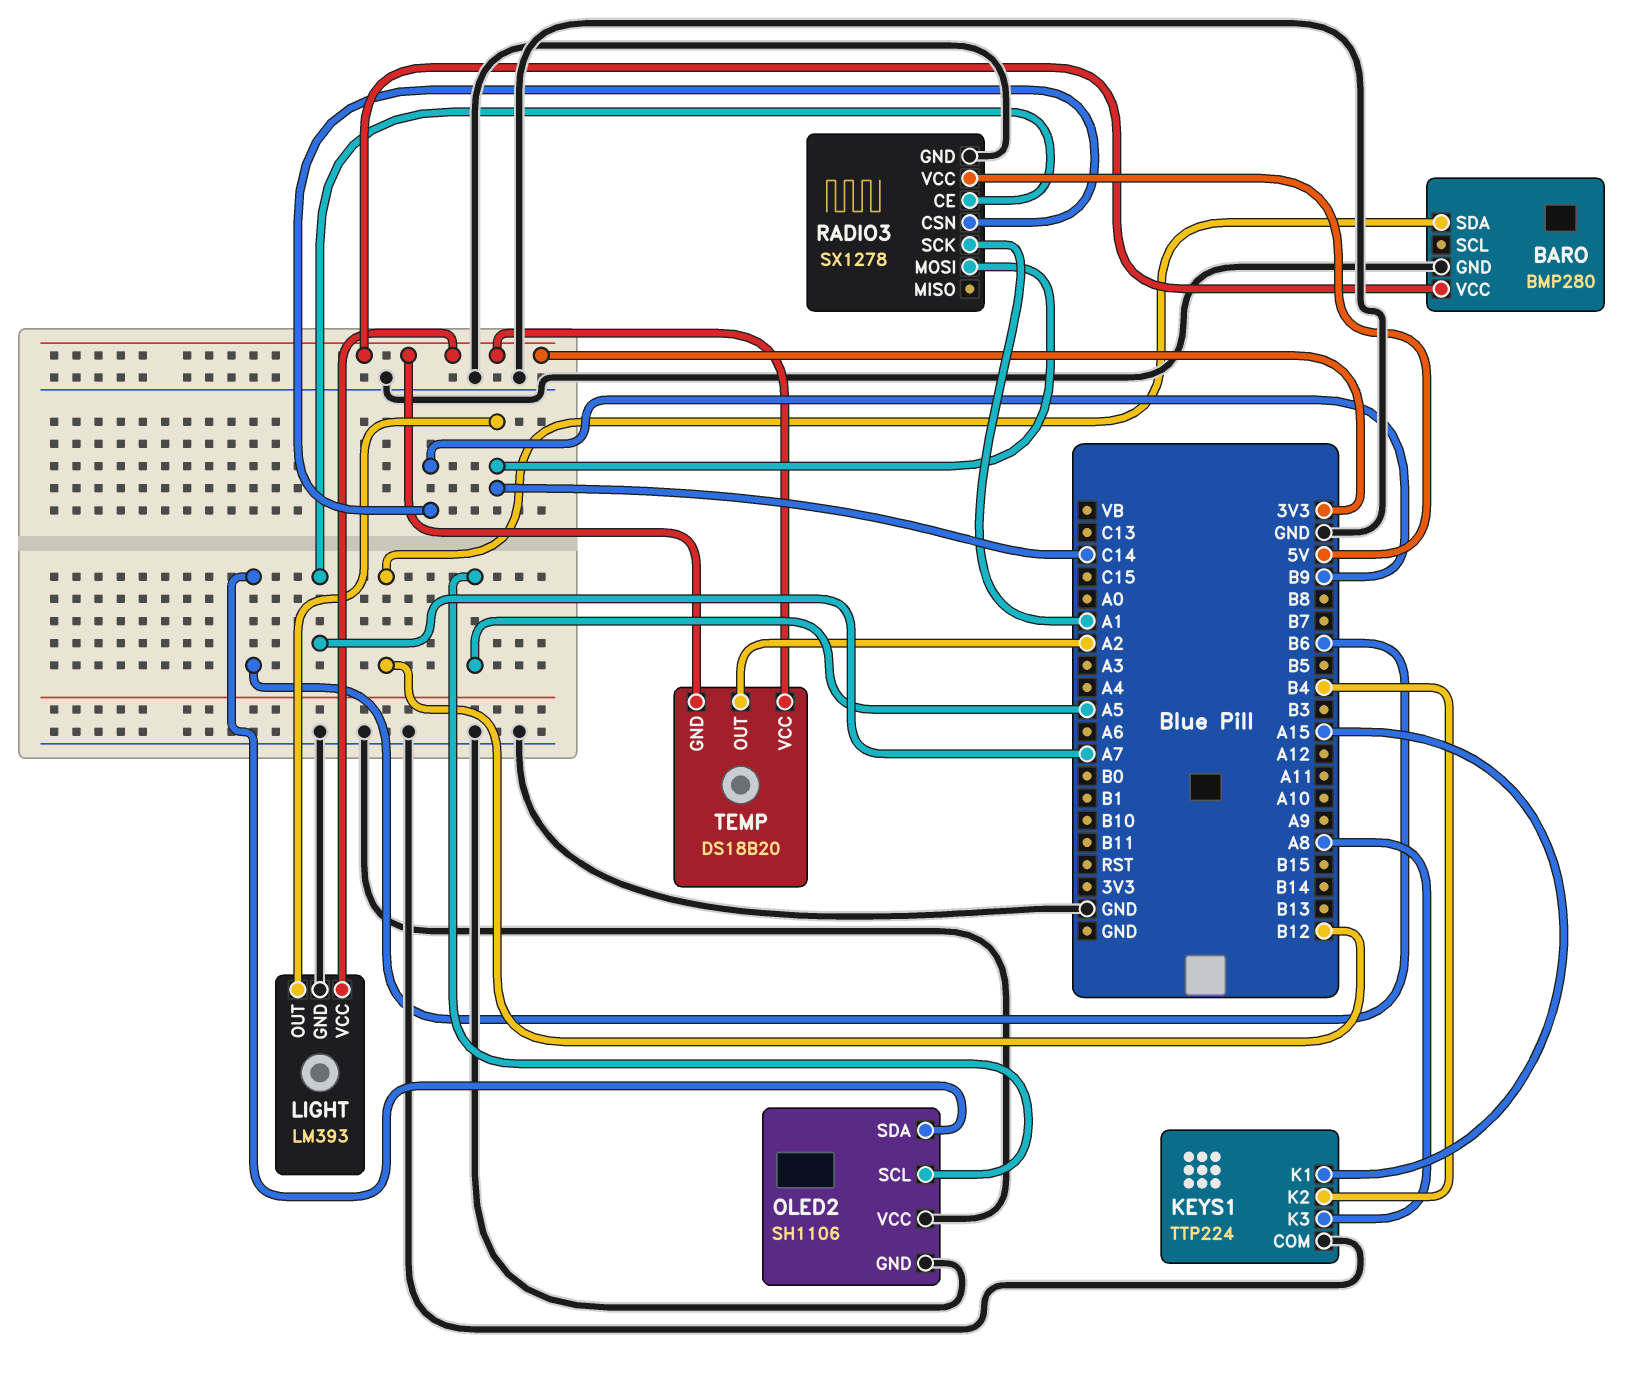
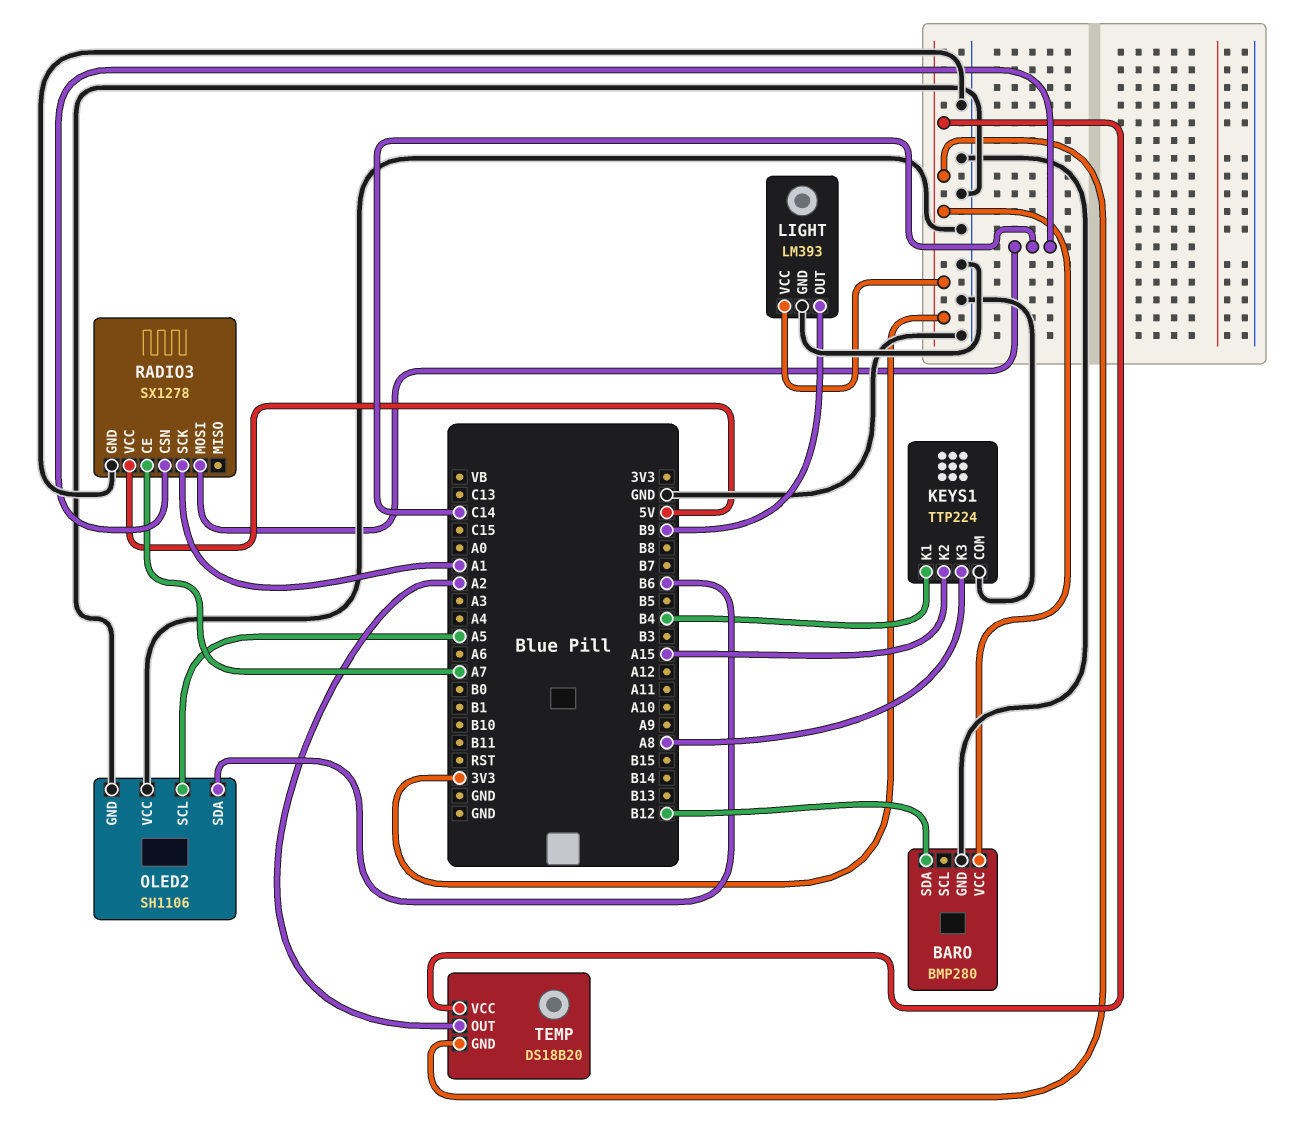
KEYS1 pin K1: A15 -> B4
KEYS1 pin K2: B4 -> A15
LIGHT pin OUT: C14 -> B9
RADIO3 pin CSN: B9 -> C14

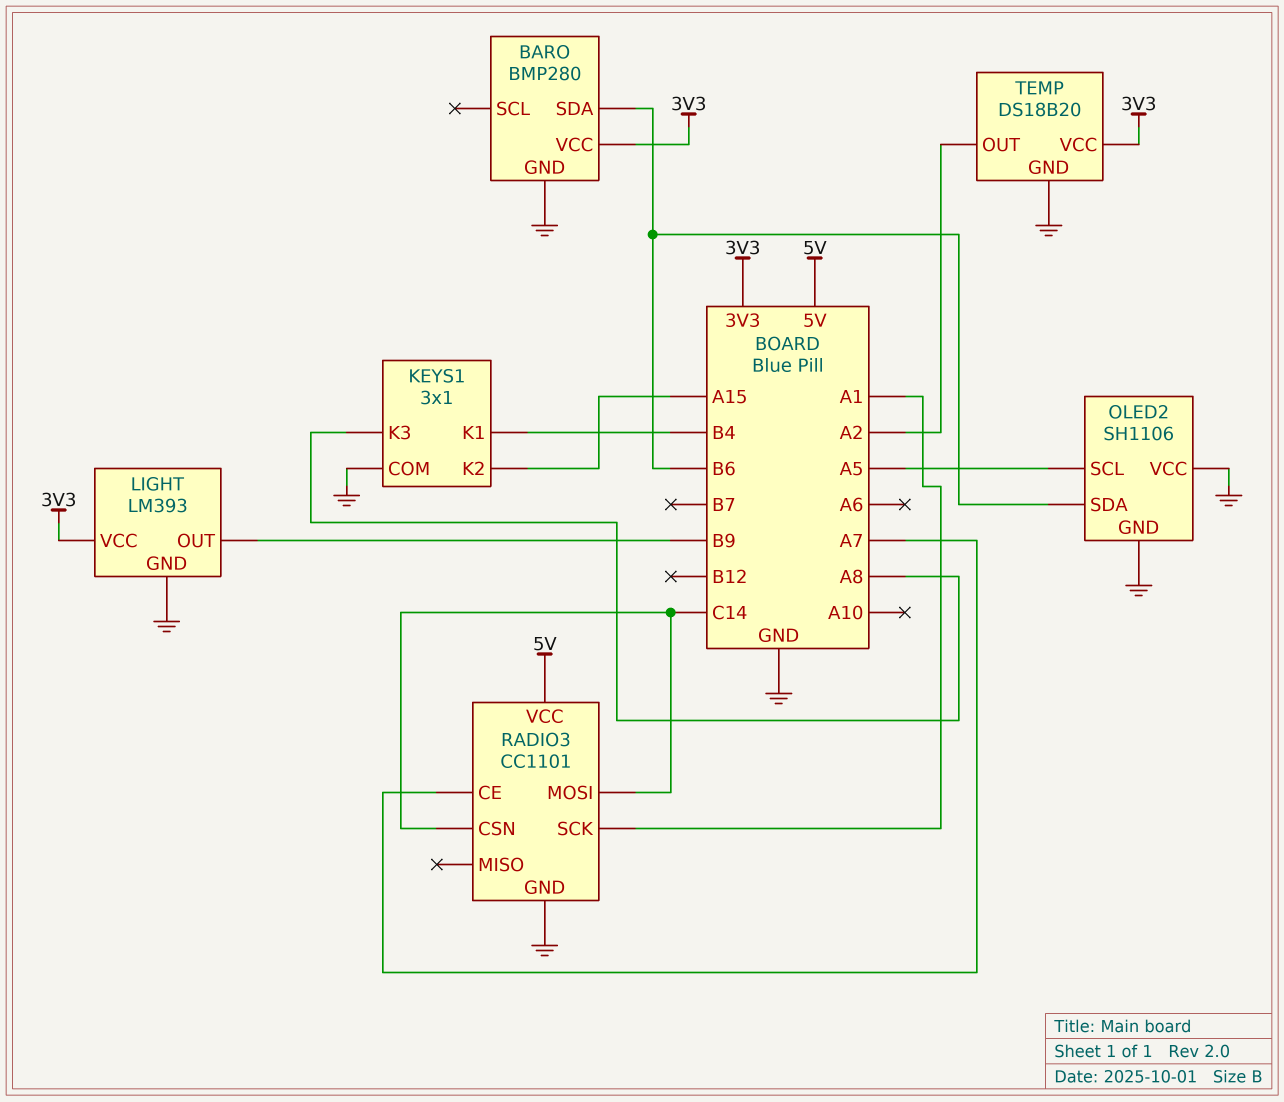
BARO pin SDA: B12 -> B6
KEYS1: TTP224 -> 3x1
RADIO3: SX1278 -> CC1101
TEMP pin GND: 3V3 -> GND

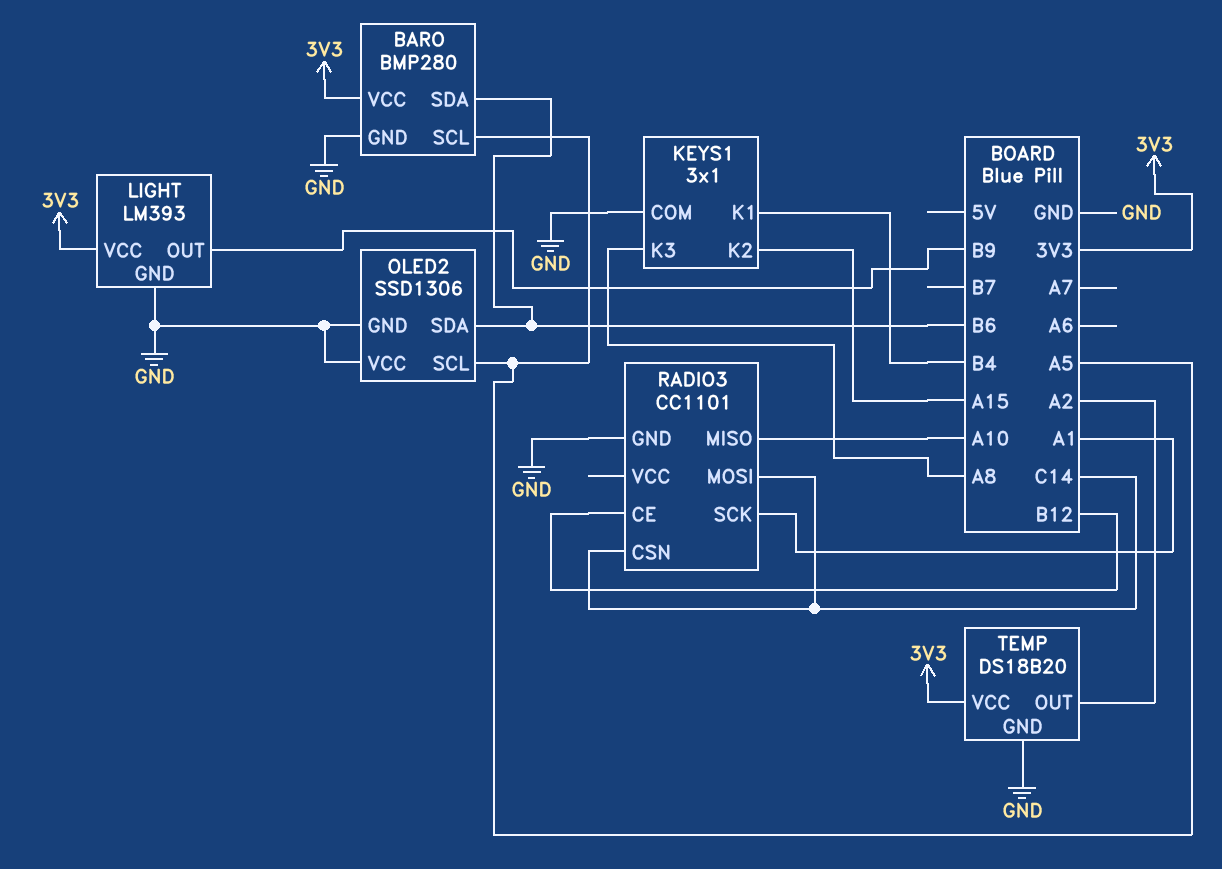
BARO pin SCL: none -> A5
OLED2: SH1106 -> SSD1306
RADIO3 pin CE: A7 -> B12
RADIO3 pin MISO: none -> A10
RADIO3 pin VCC: 5V -> none

